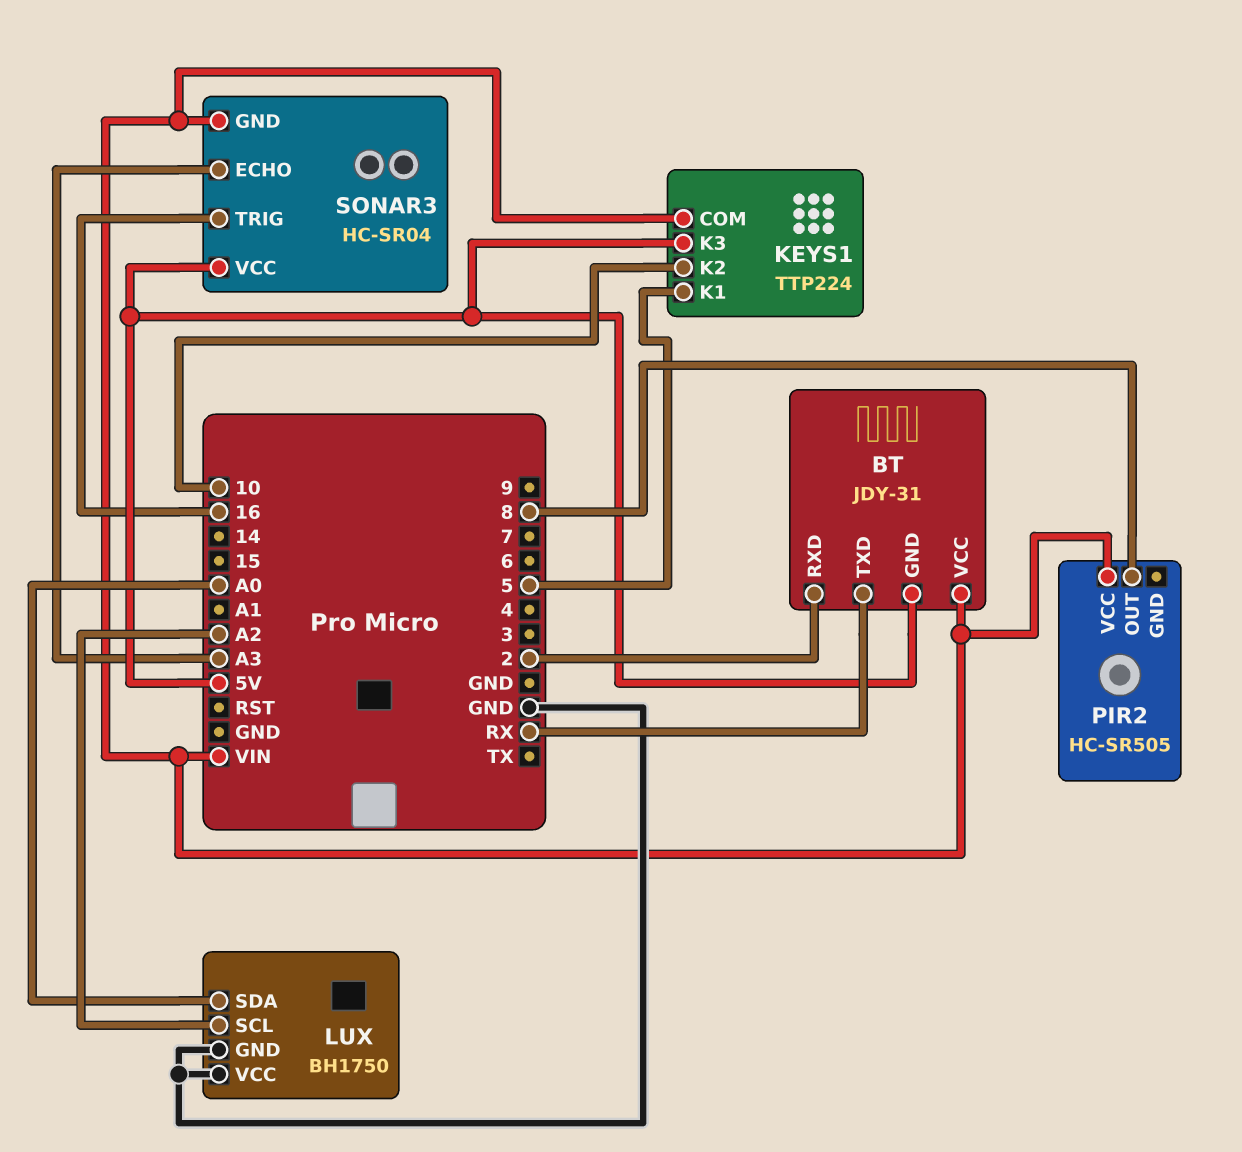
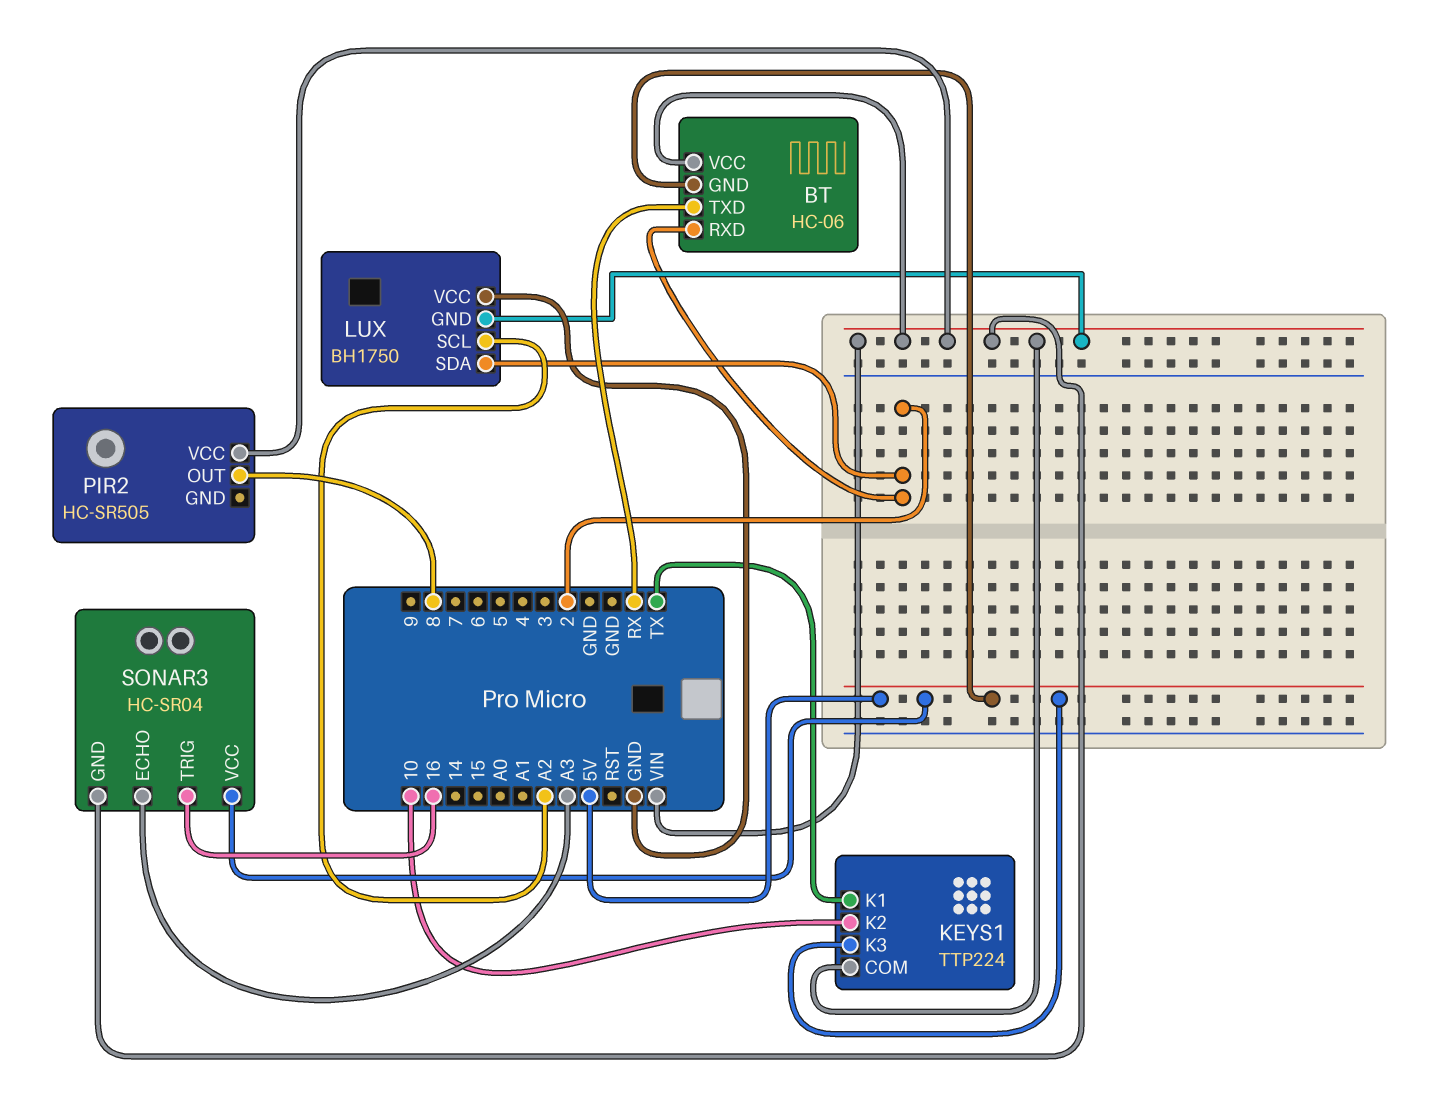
BT: JDY-31 -> HC-06
KEYS1 pin K1: 5 -> TX
LUX pin GND: GND -> VIN
LUX pin SDA: A0 -> 2

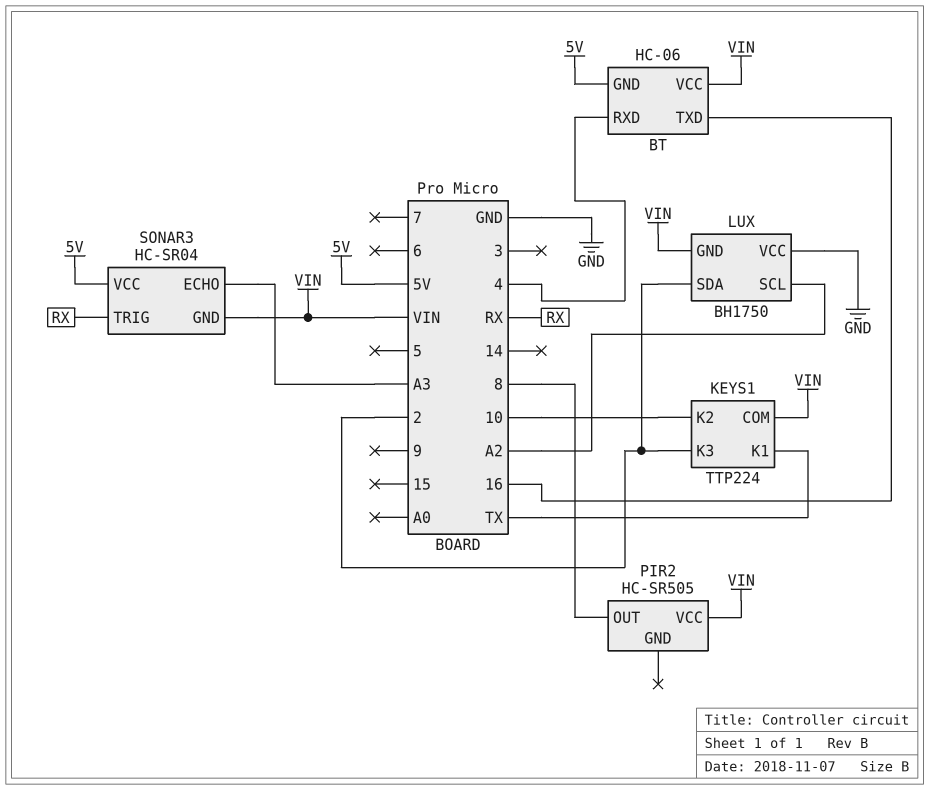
BT pin RXD: 2 -> 4
BT pin TXD: RX -> 16
KEYS1 pin K3: 5V -> 2
SONAR3 pin TRIG: 16 -> RX

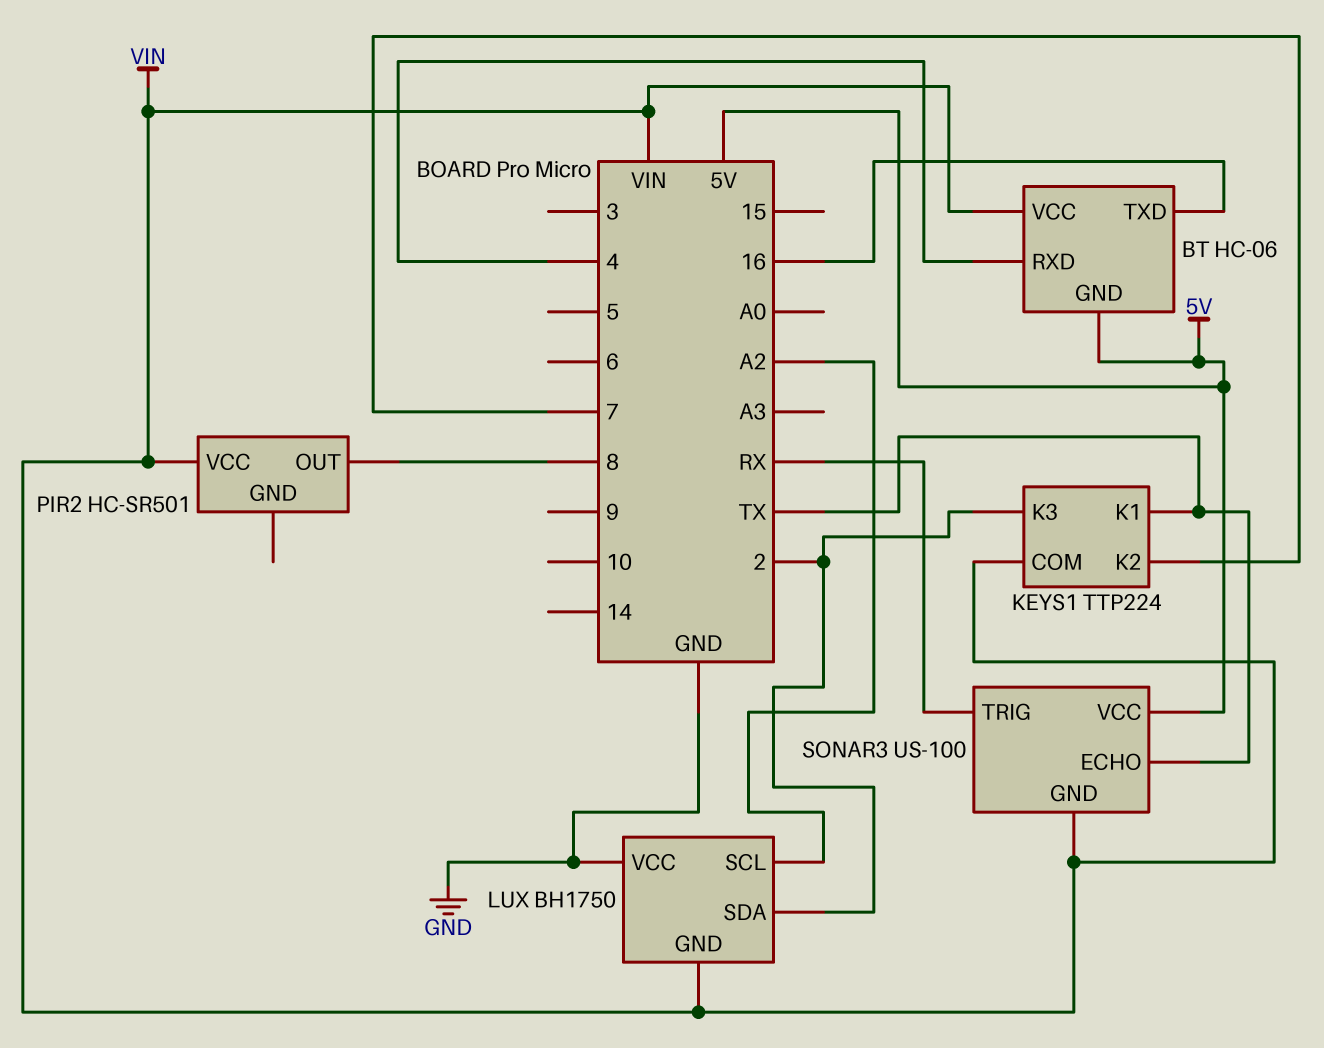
KEYS1 pin K2: 10 -> 7
PIR2: HC-SR505 -> HC-SR501
SONAR3: HC-SR04 -> US-100
SONAR3 pin ECHO: A3 -> TX

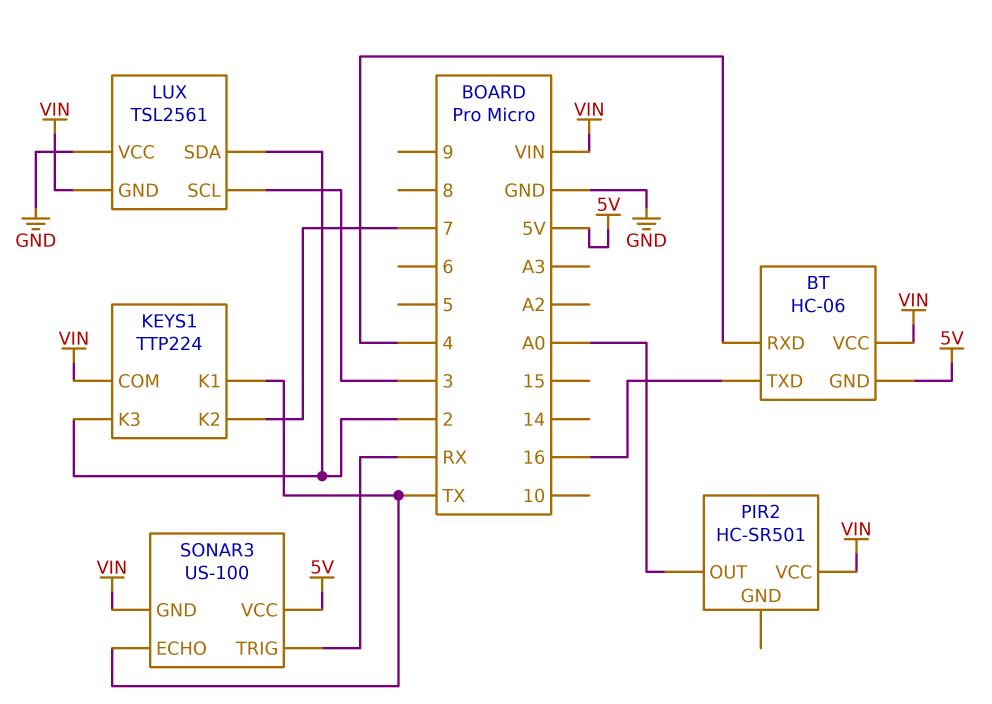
LUX: BH1750 -> TSL2561
LUX pin SCL: A2 -> 3
PIR2 pin OUT: 8 -> A0

